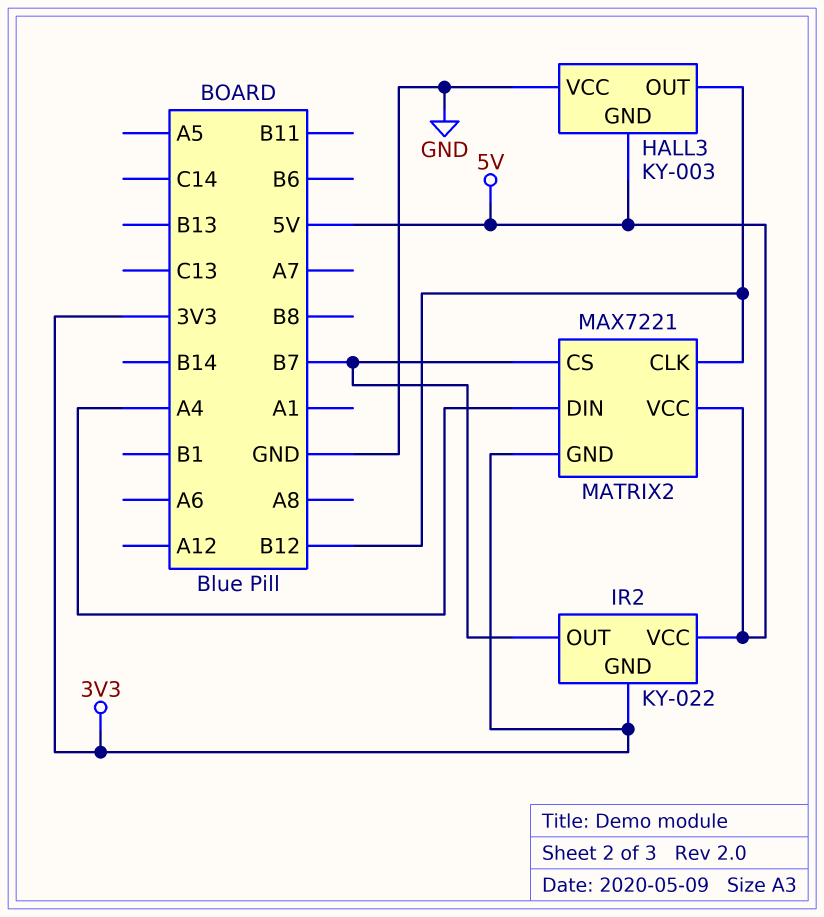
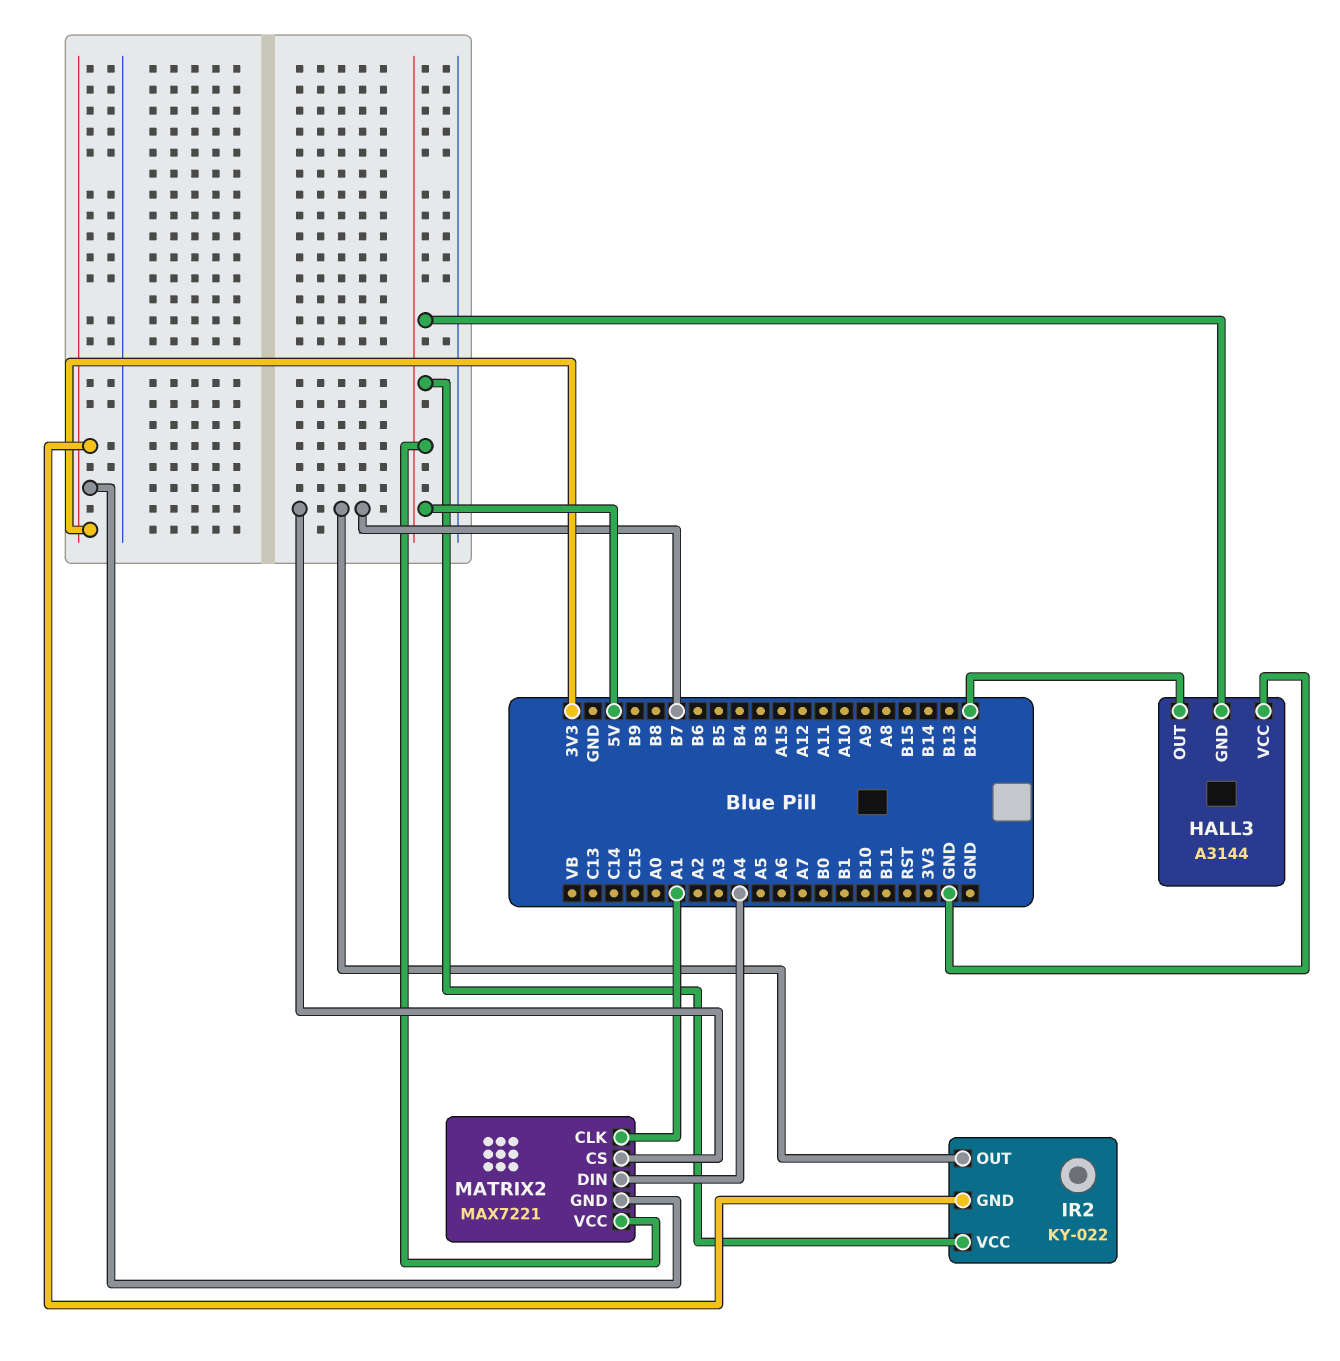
HALL3: KY-003 -> A3144
MATRIX2 pin CLK: B12 -> A1

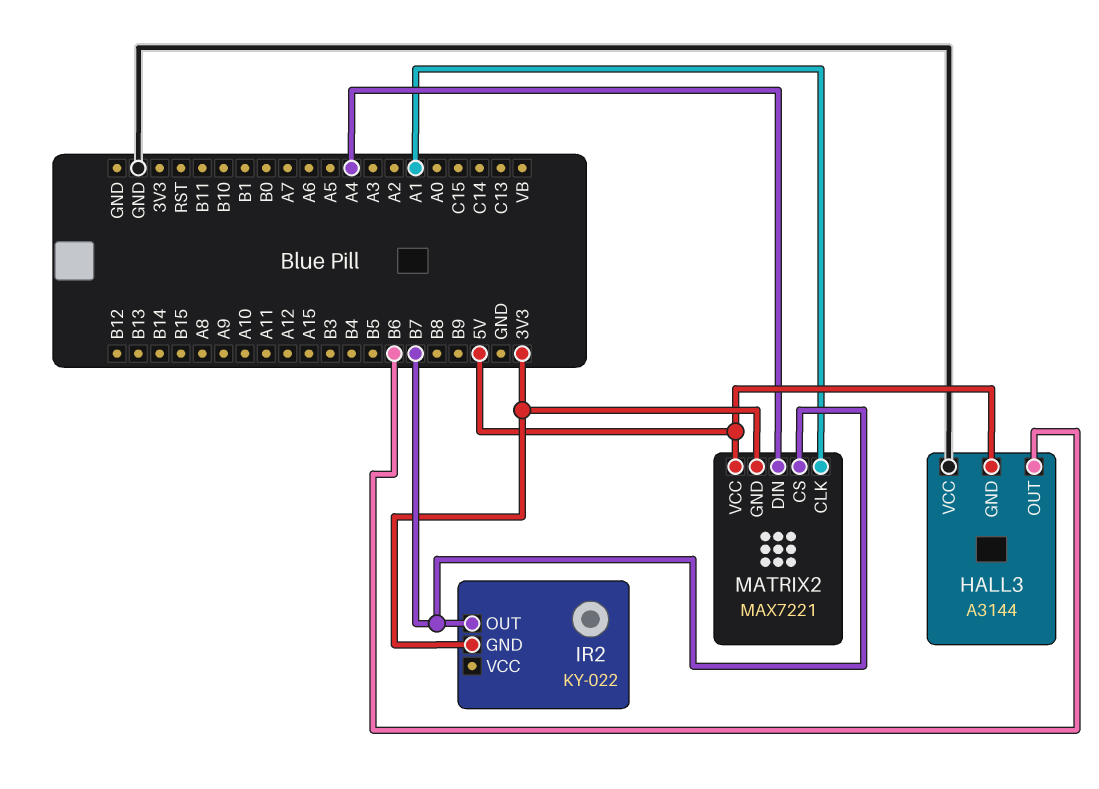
HALL3 pin OUT: B12 -> B6
IR2 pin VCC: 5V -> none

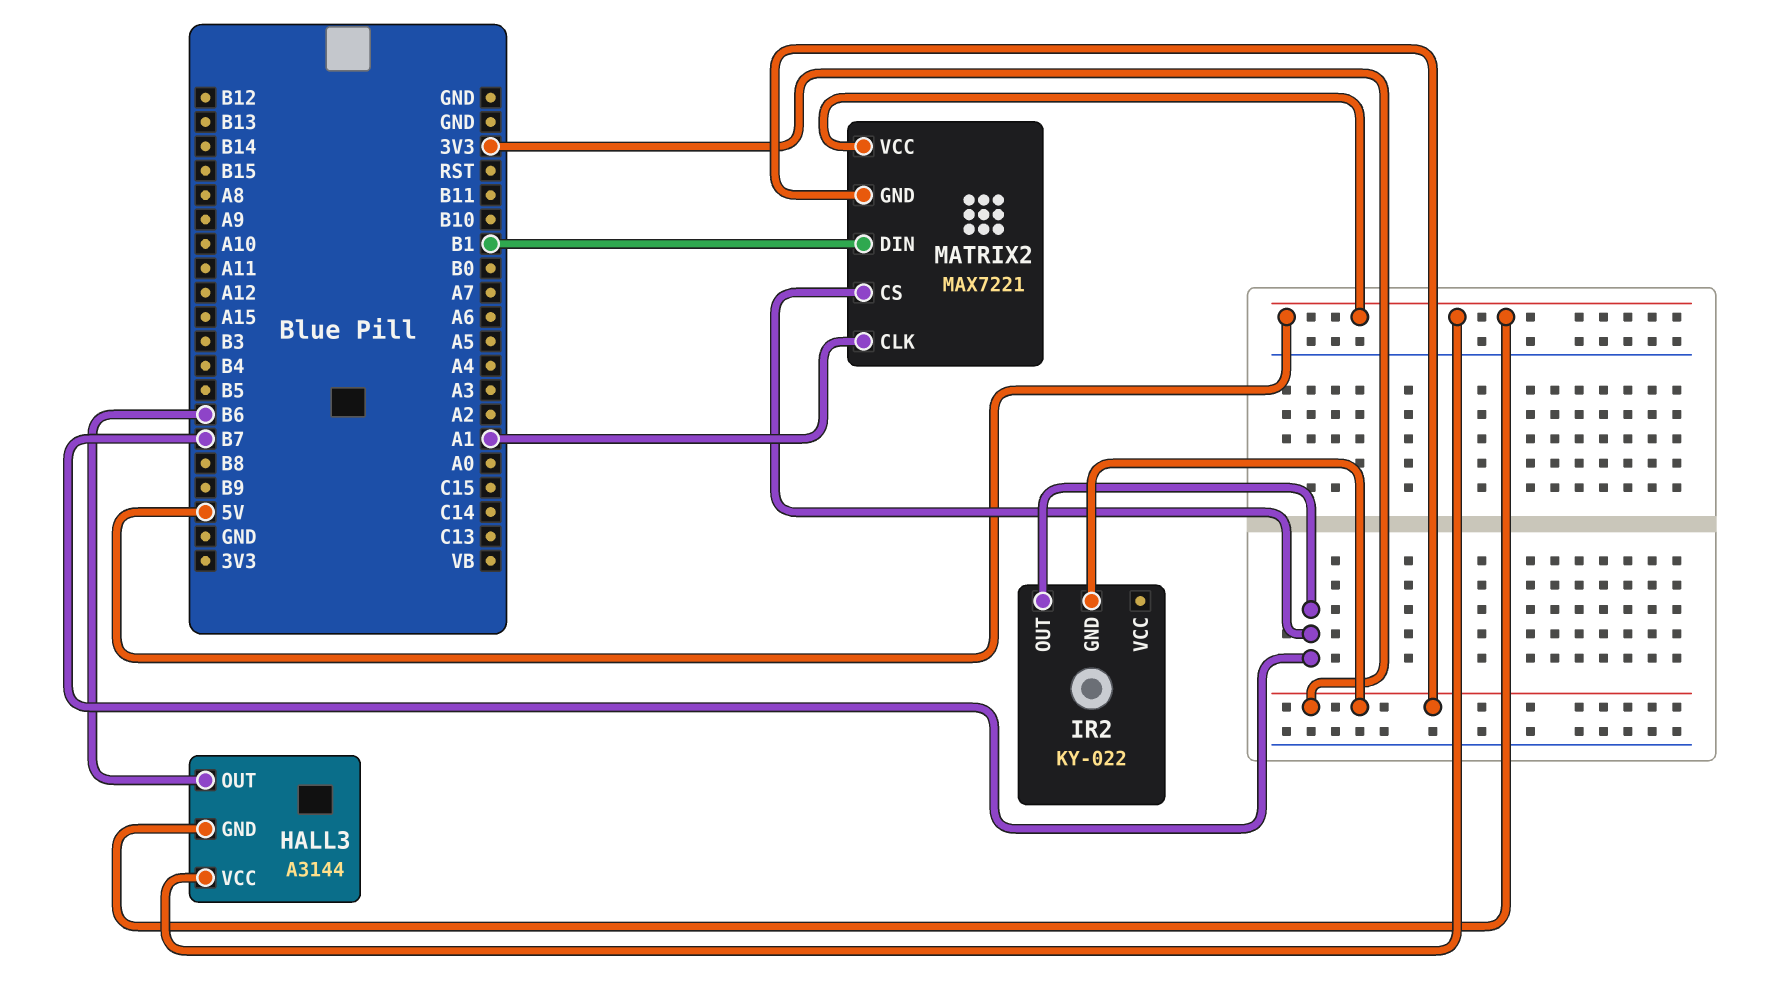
HALL3 pin VCC: GND -> 5V
MATRIX2 pin DIN: A4 -> B1

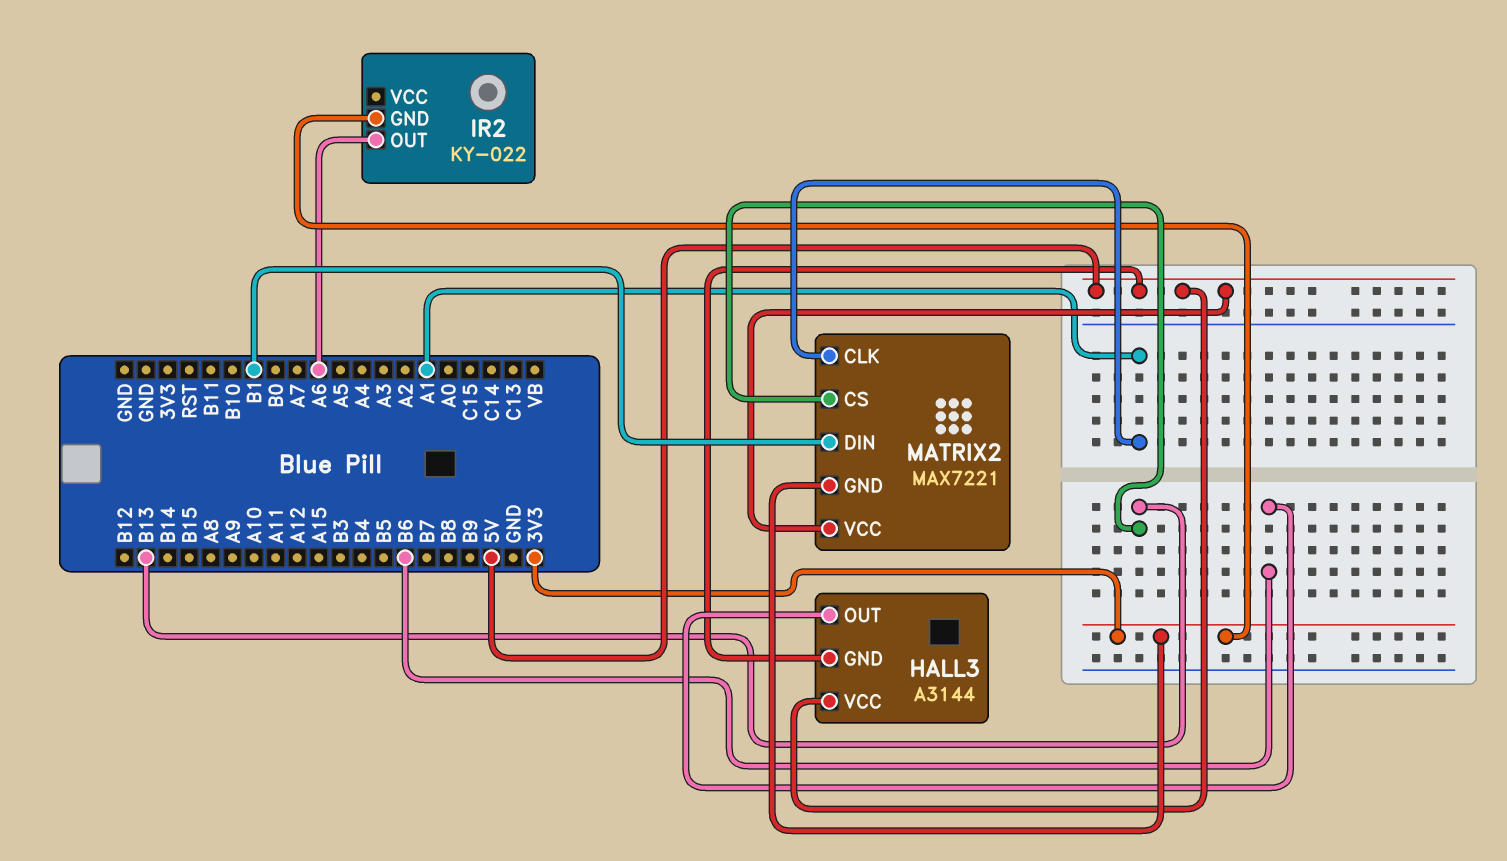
IR2 pin OUT: B7 -> A6
MATRIX2 pin CS: B7 -> B13

